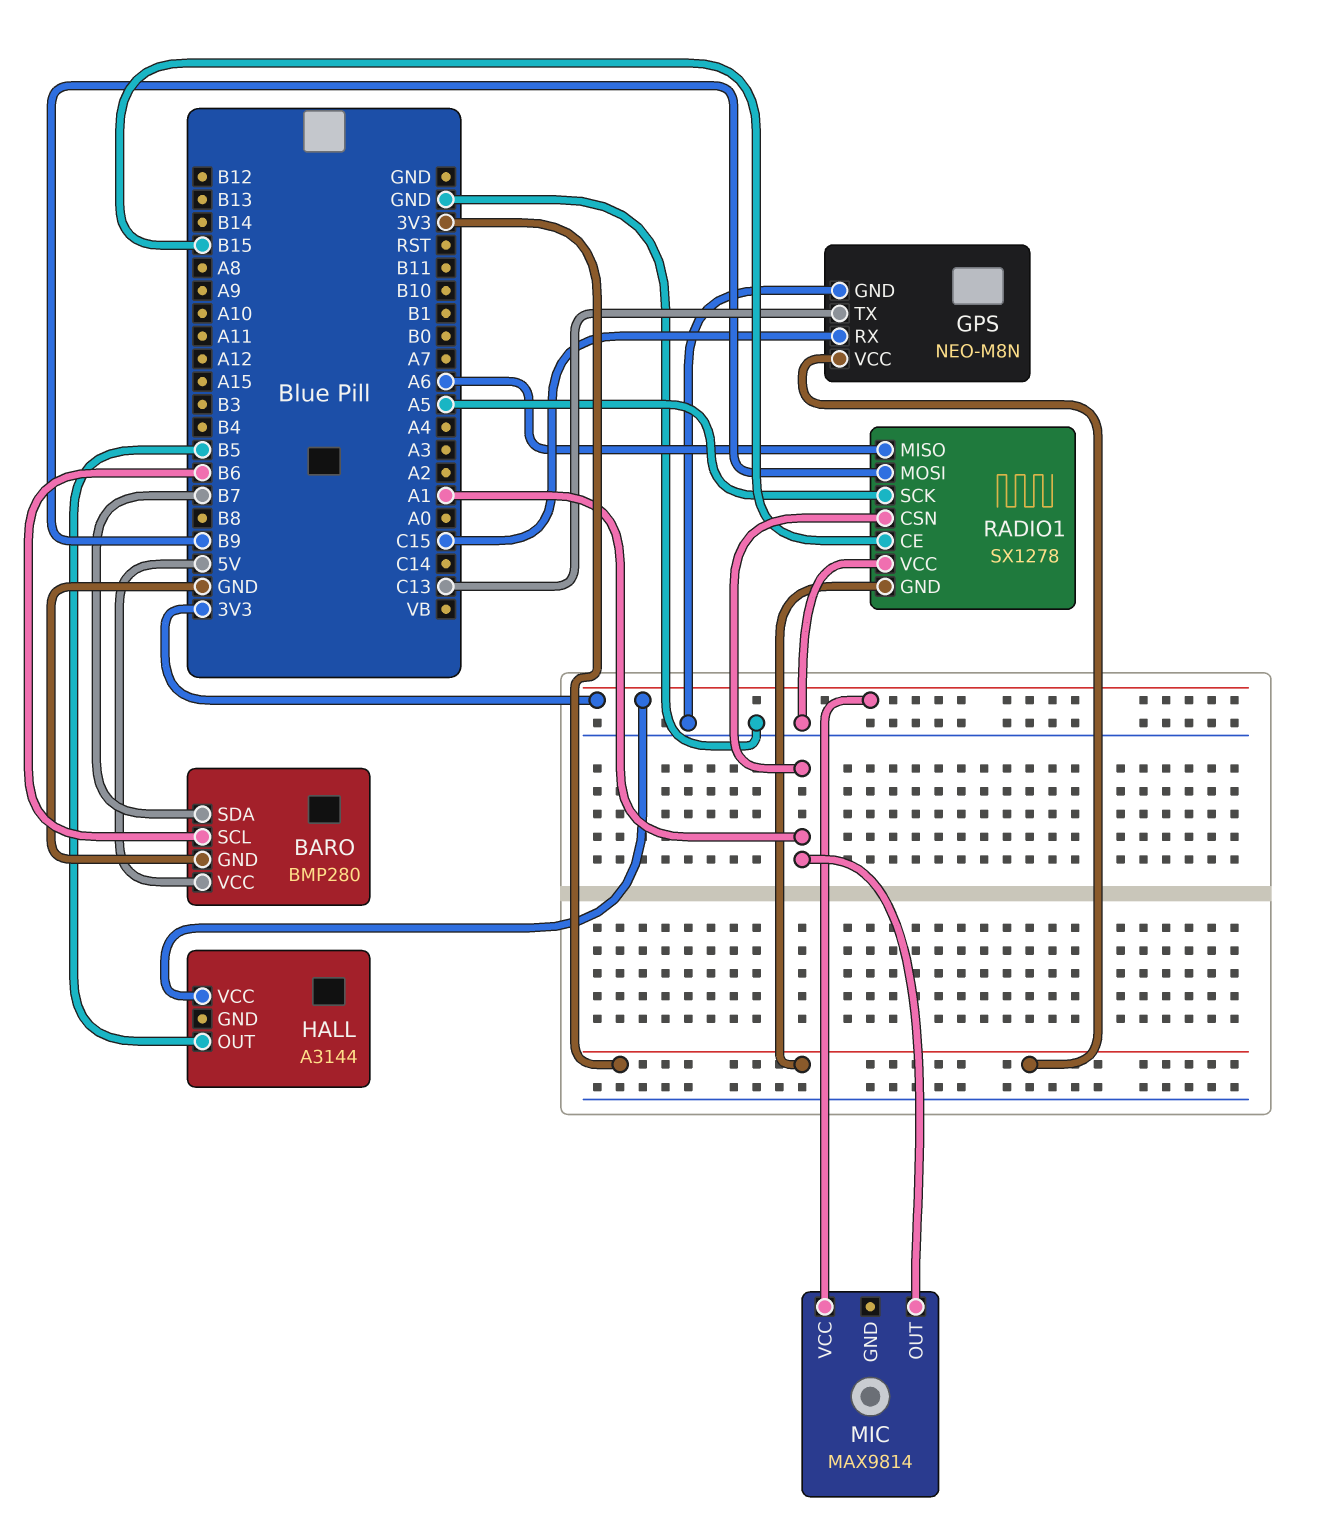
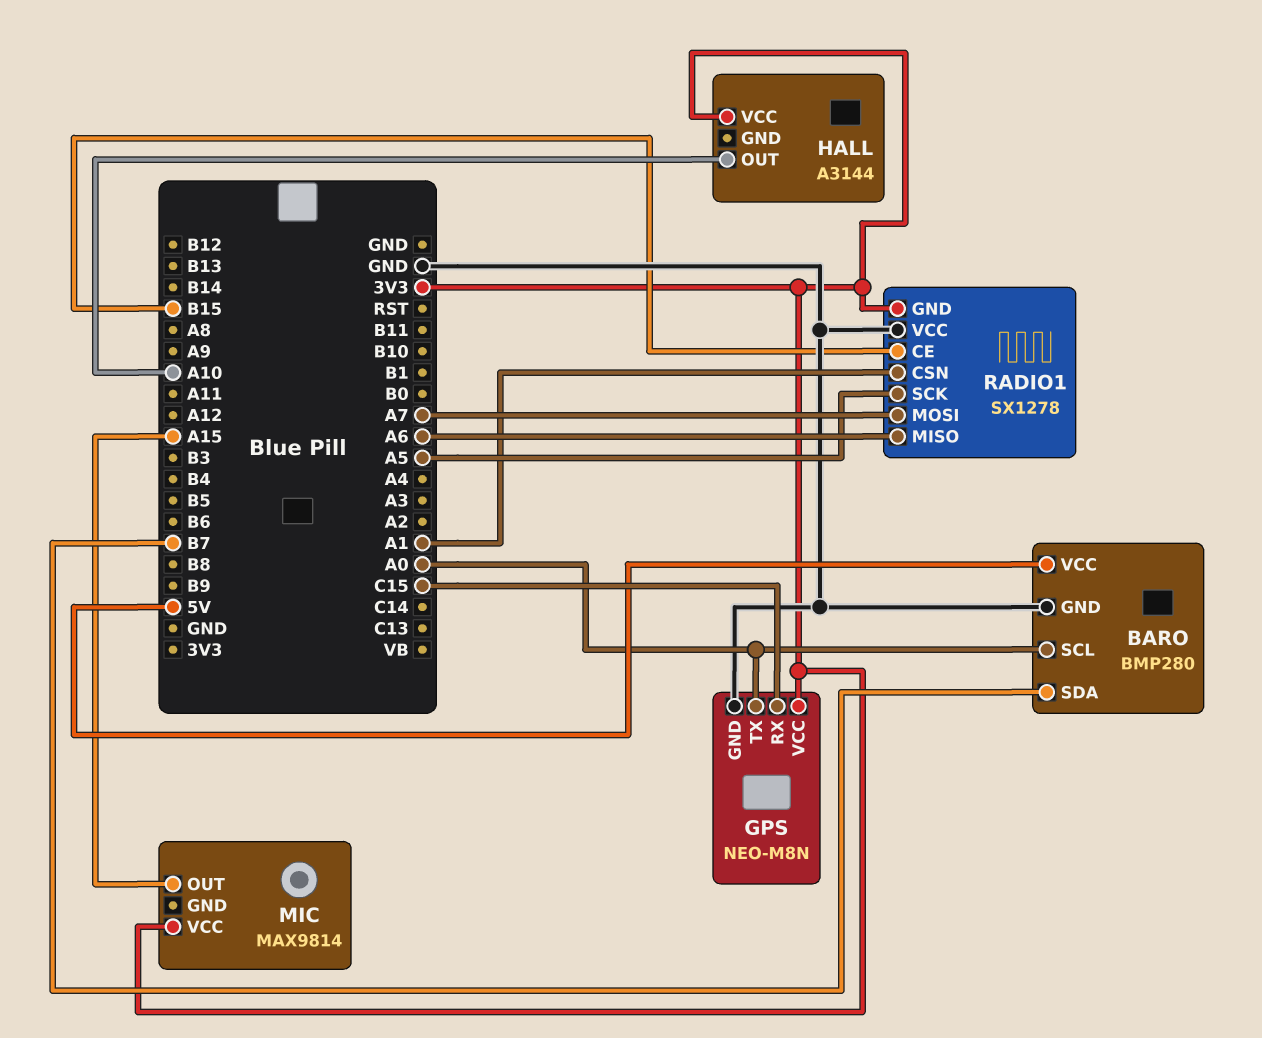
BARO pin SCL: B6 -> A0
GPS pin TX: C13 -> A0
HALL pin OUT: B5 -> A10
MIC pin OUT: A1 -> A15
RADIO1 pin MOSI: B9 -> A7

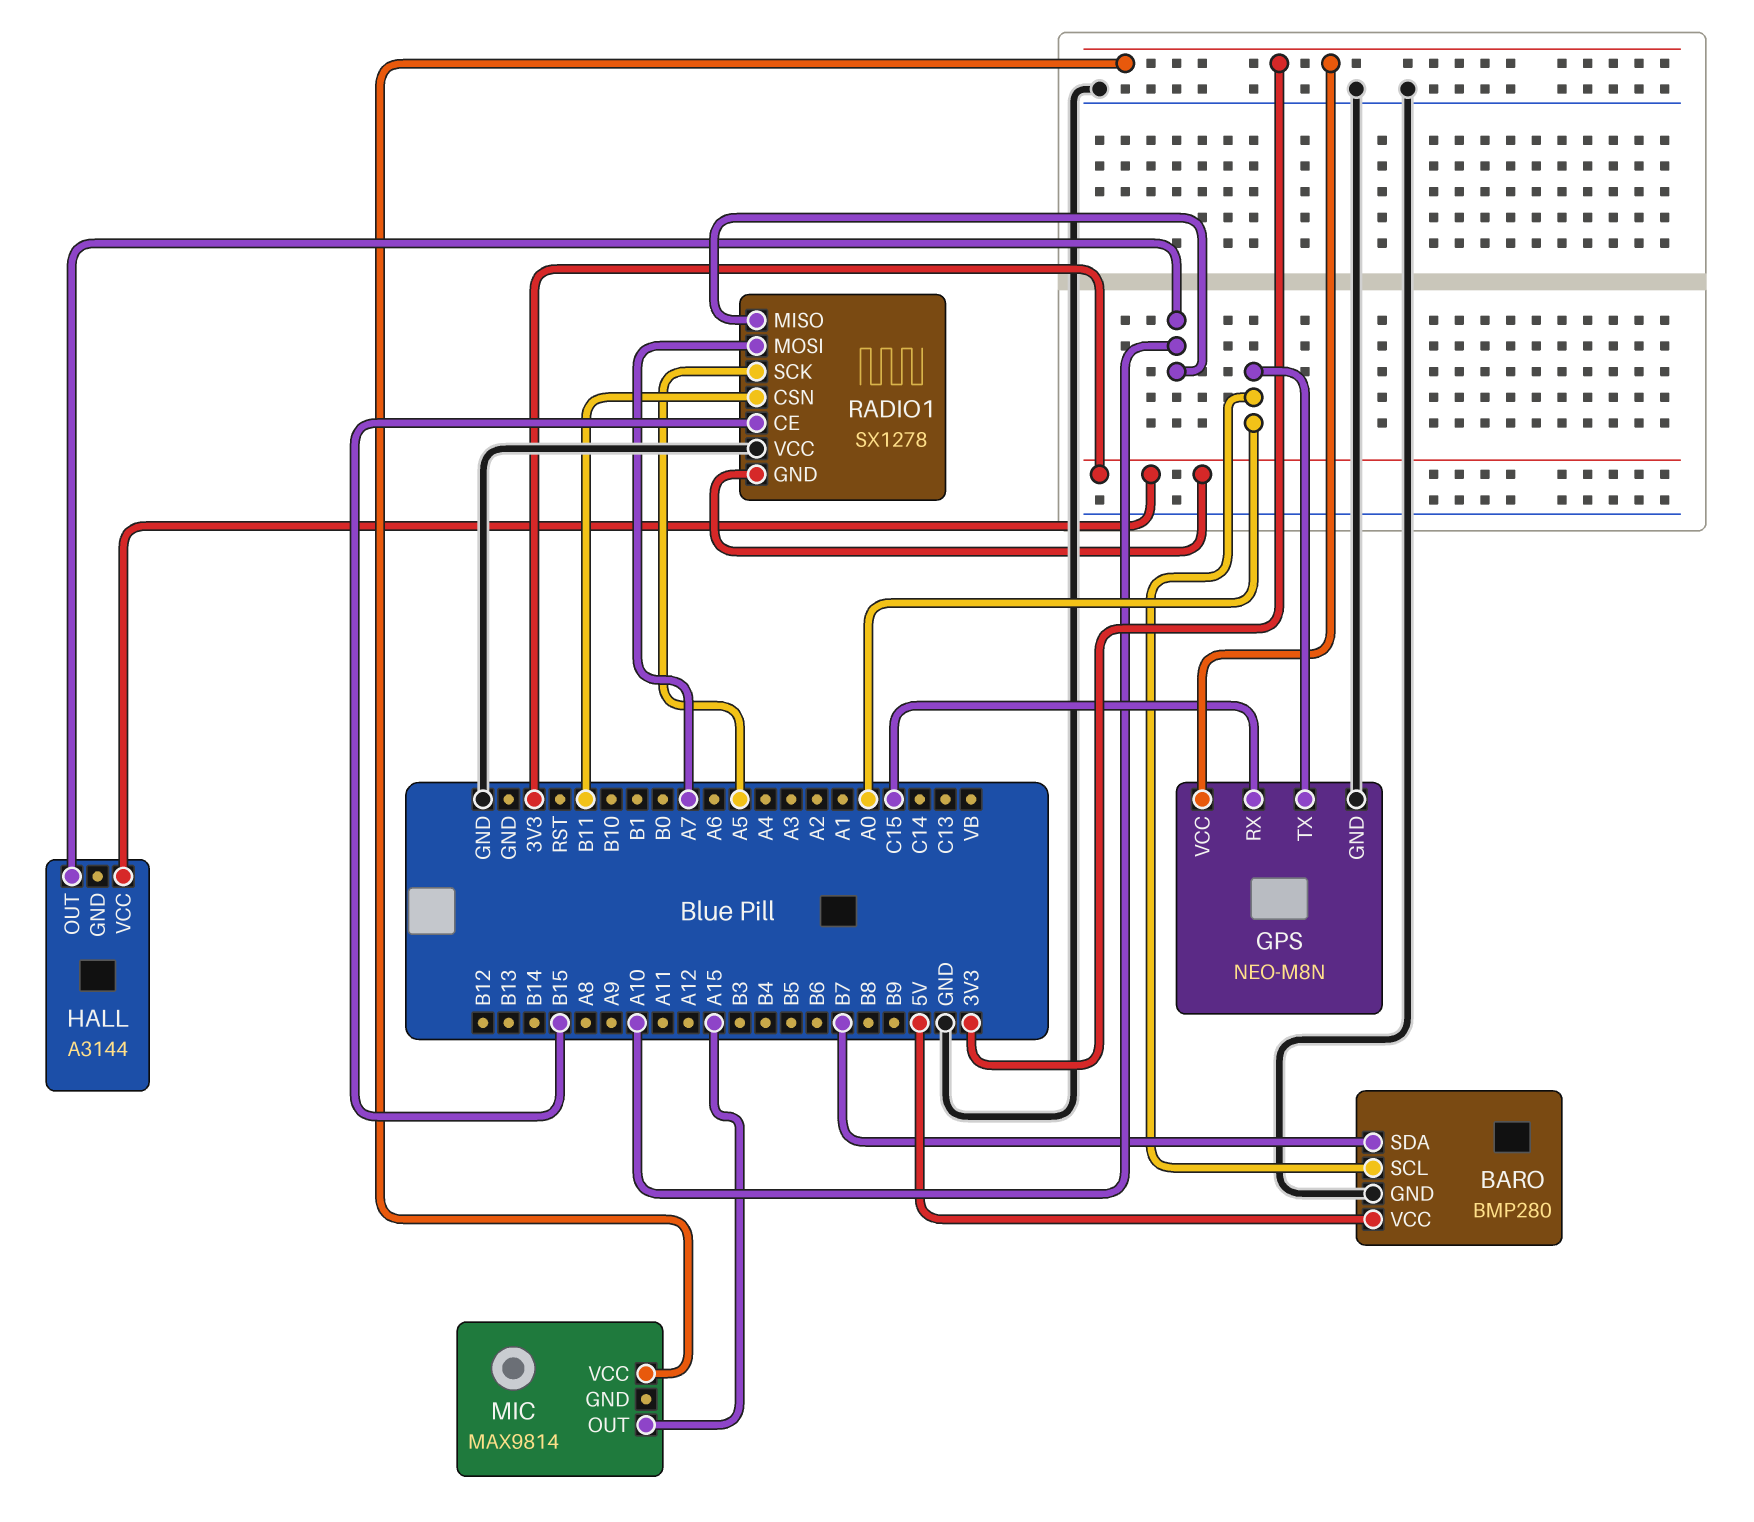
RADIO1 pin CSN: A1 -> B11
RADIO1 pin MISO: A6 -> A10

